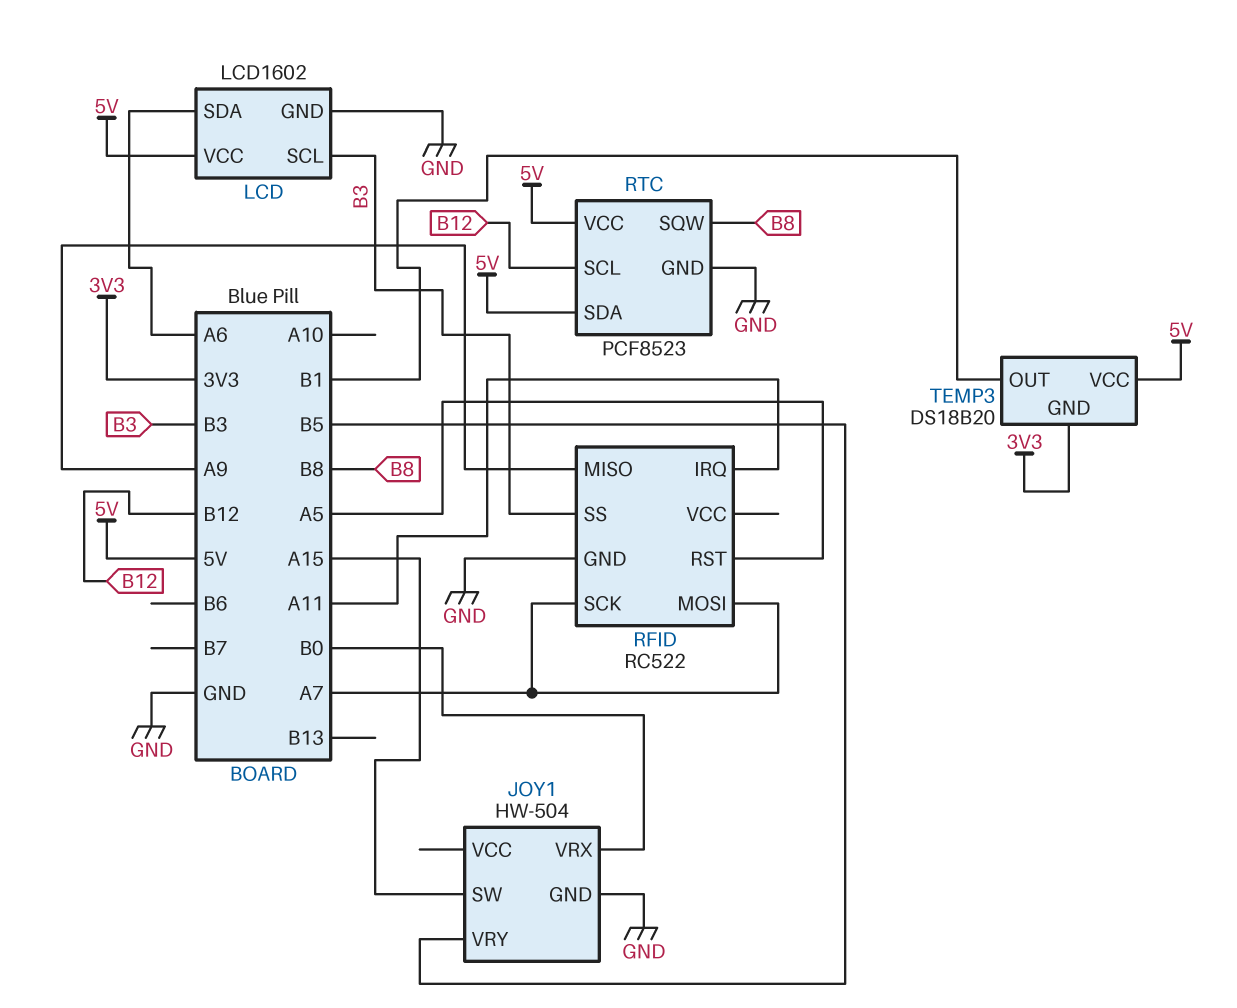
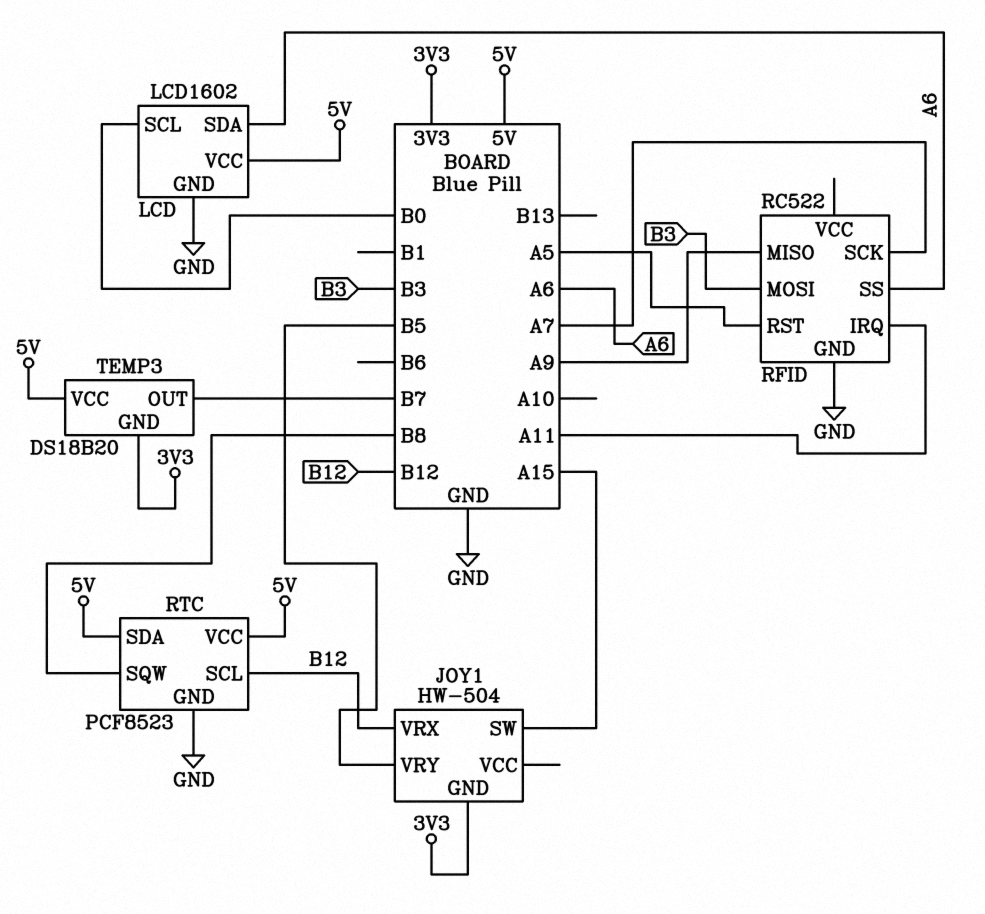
JOY1 pin GND: GND -> 3V3
JOY1 pin VRX: B0 -> B12
LCD pin SCL: B3 -> B0
RFID pin MOSI: A7 -> B3
RFID pin SS: B3 -> A6
TEMP3 pin OUT: B1 -> B7

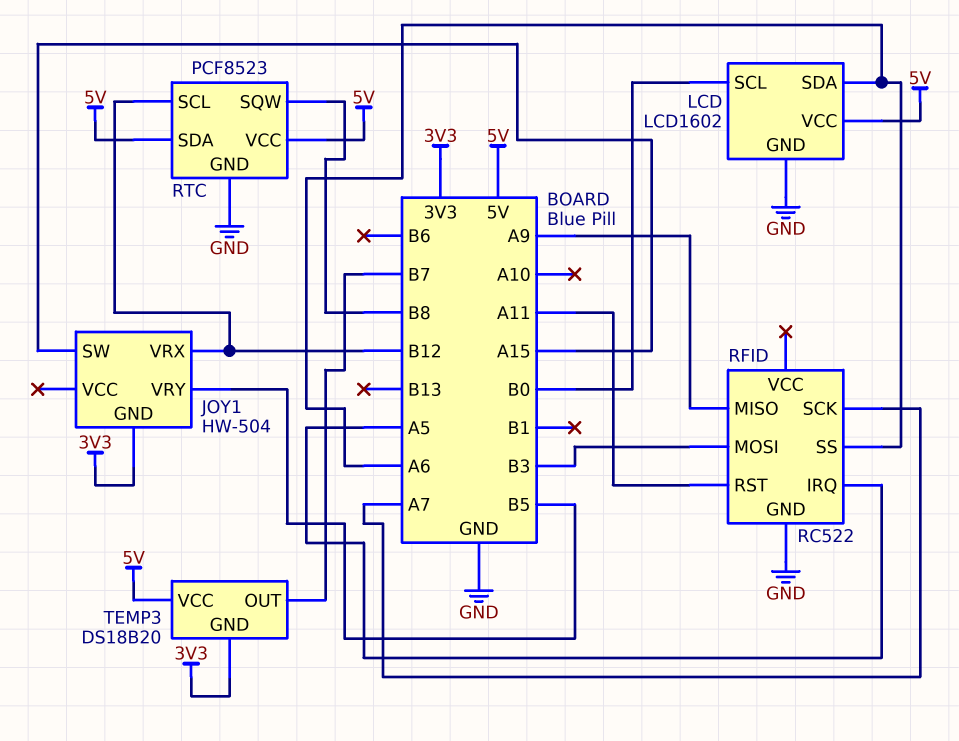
RFID pin IRQ: A11 -> A5
RFID pin RST: A5 -> A11

